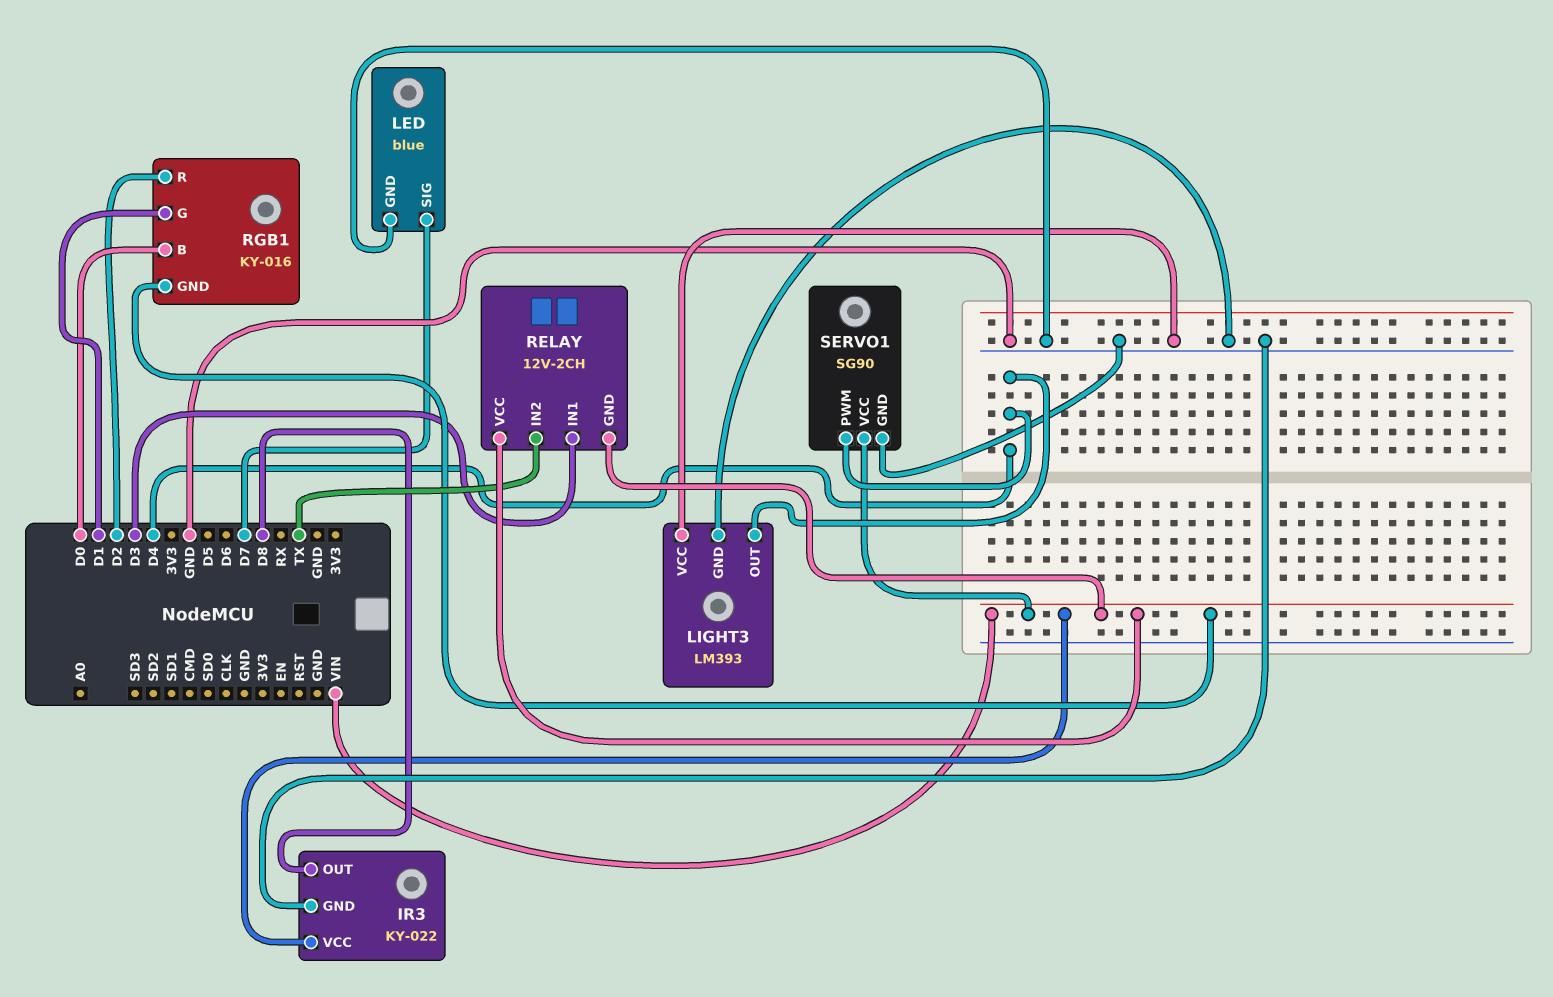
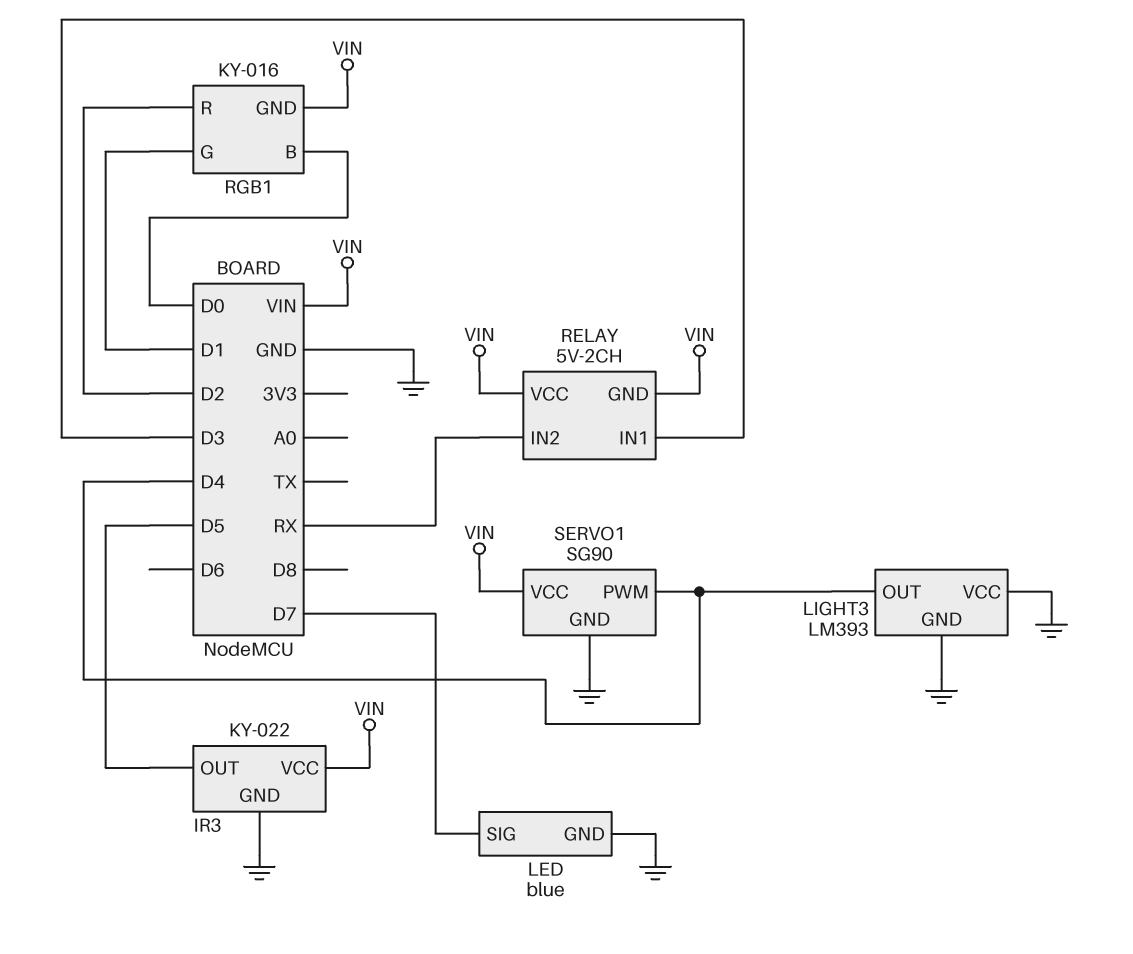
IR3 pin OUT: D8 -> D5
RELAY: 12V-2CH -> 5V-2CH
RELAY pin IN2: TX -> RX

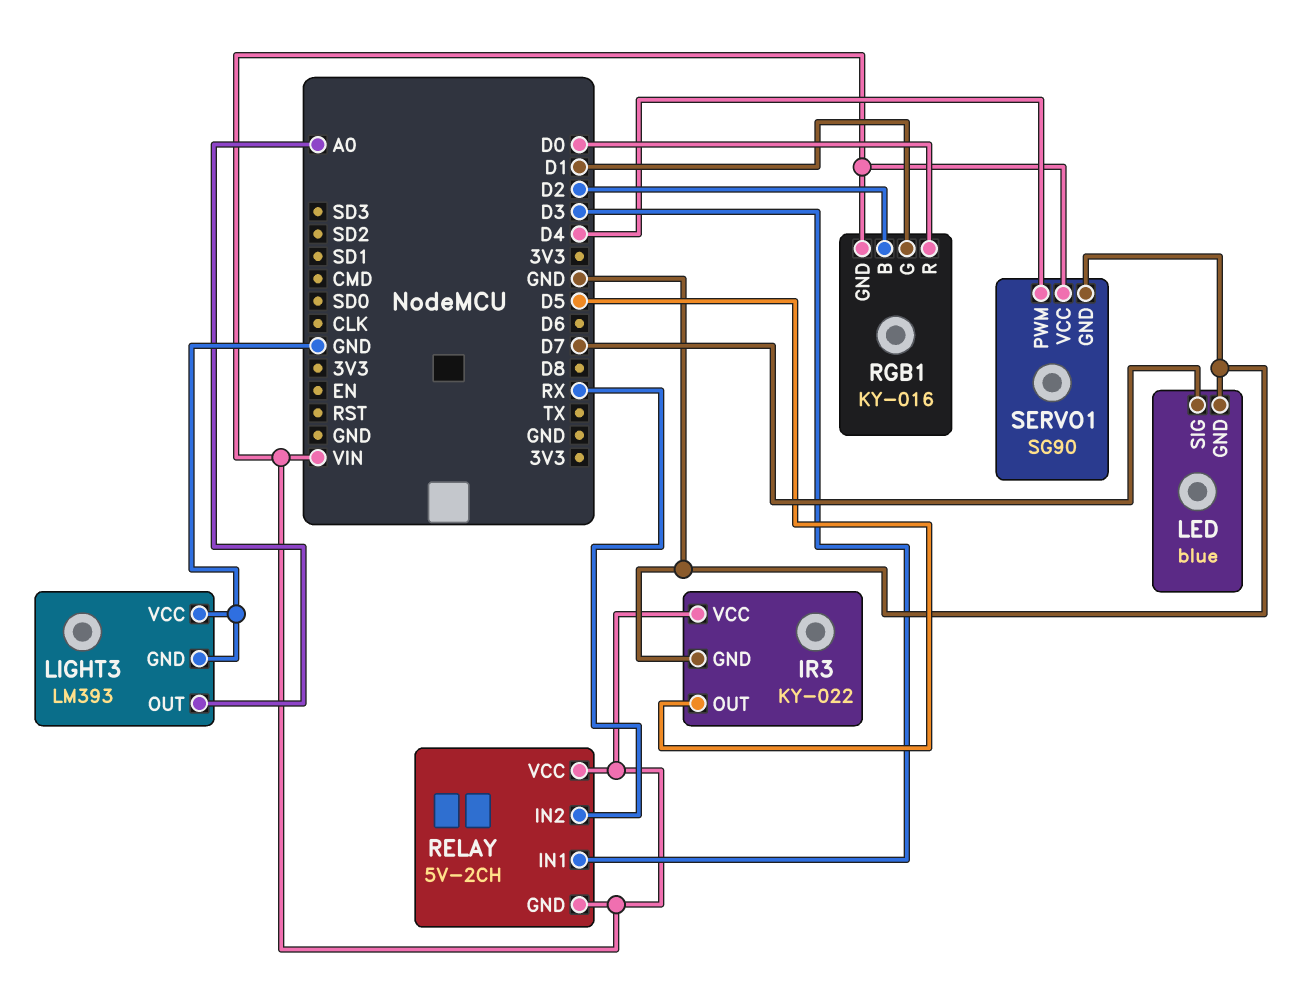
LIGHT3 pin OUT: D4 -> A0
RGB1 pin B: D0 -> D2
RGB1 pin R: D2 -> D0

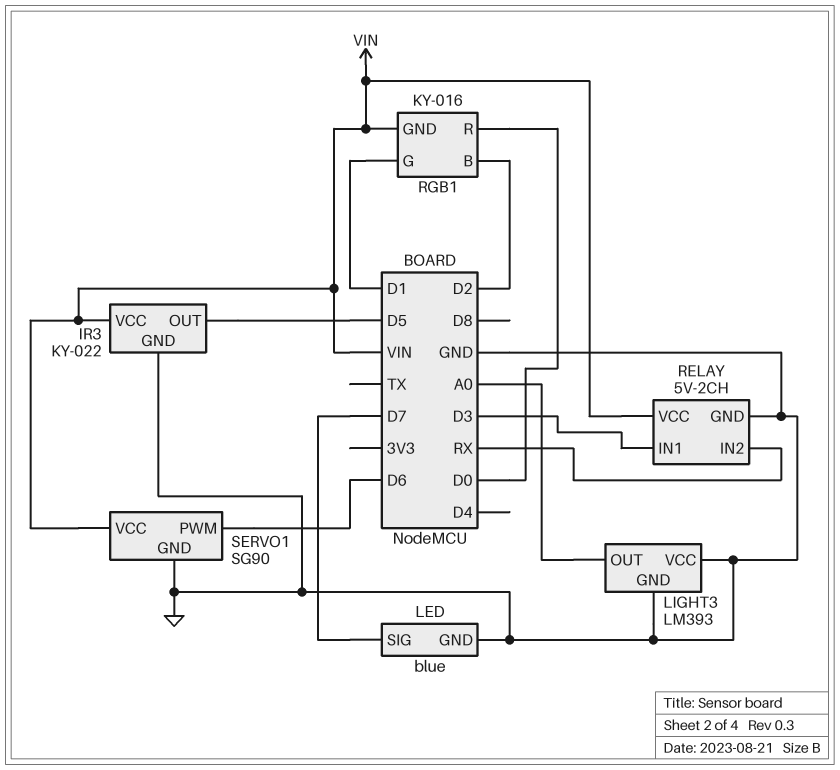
RELAY pin GND: VIN -> GND
SERVO1 pin PWM: D4 -> D6

